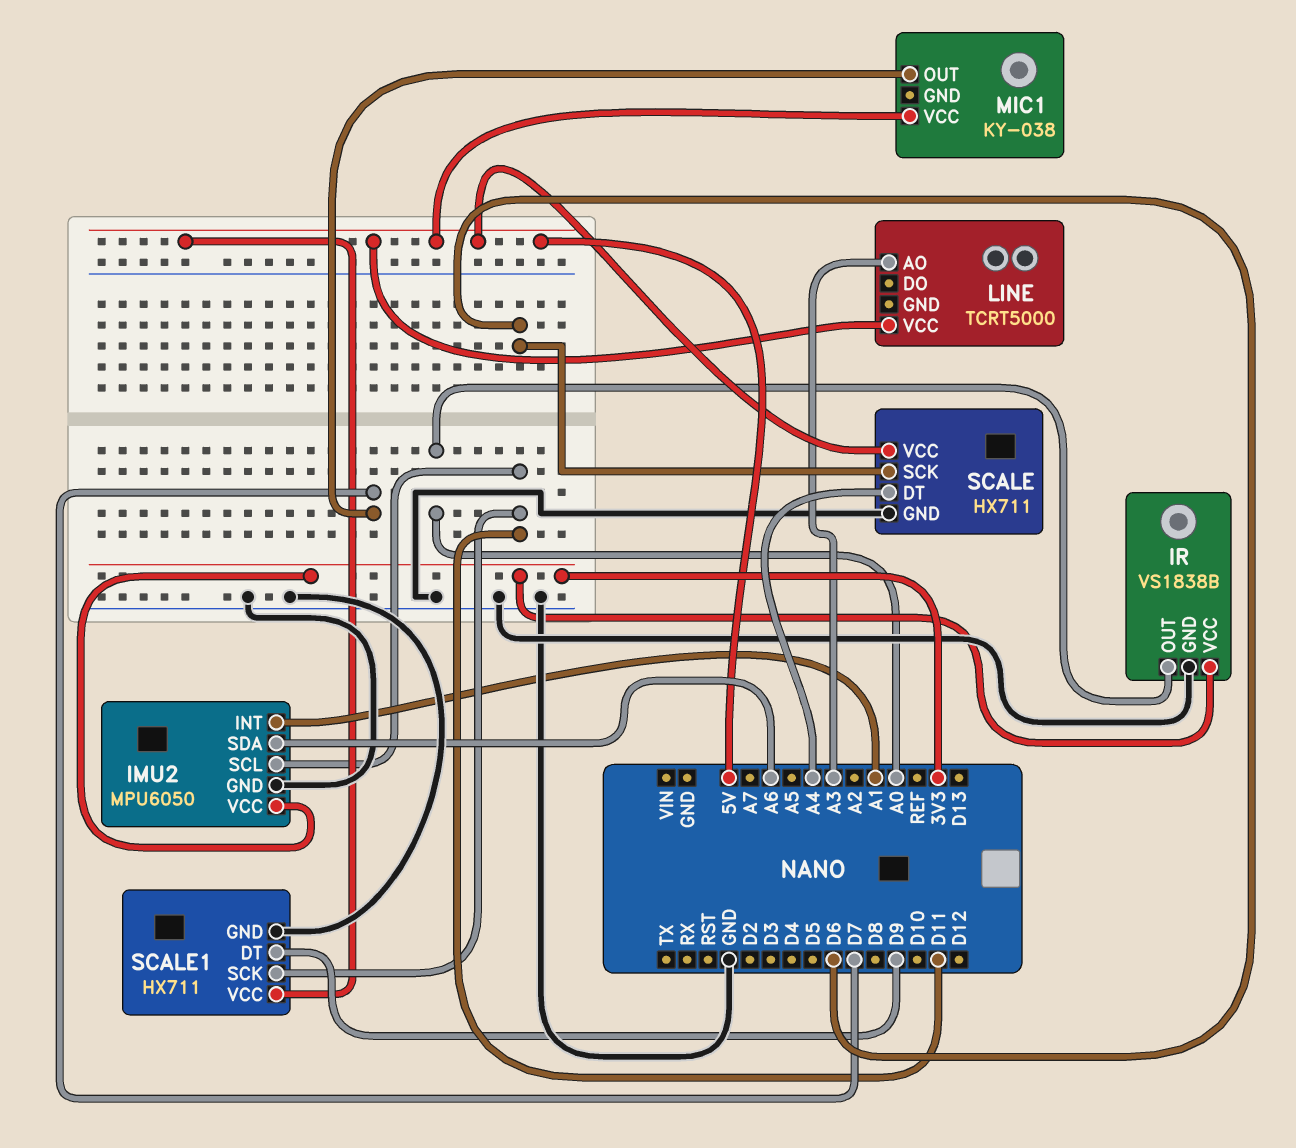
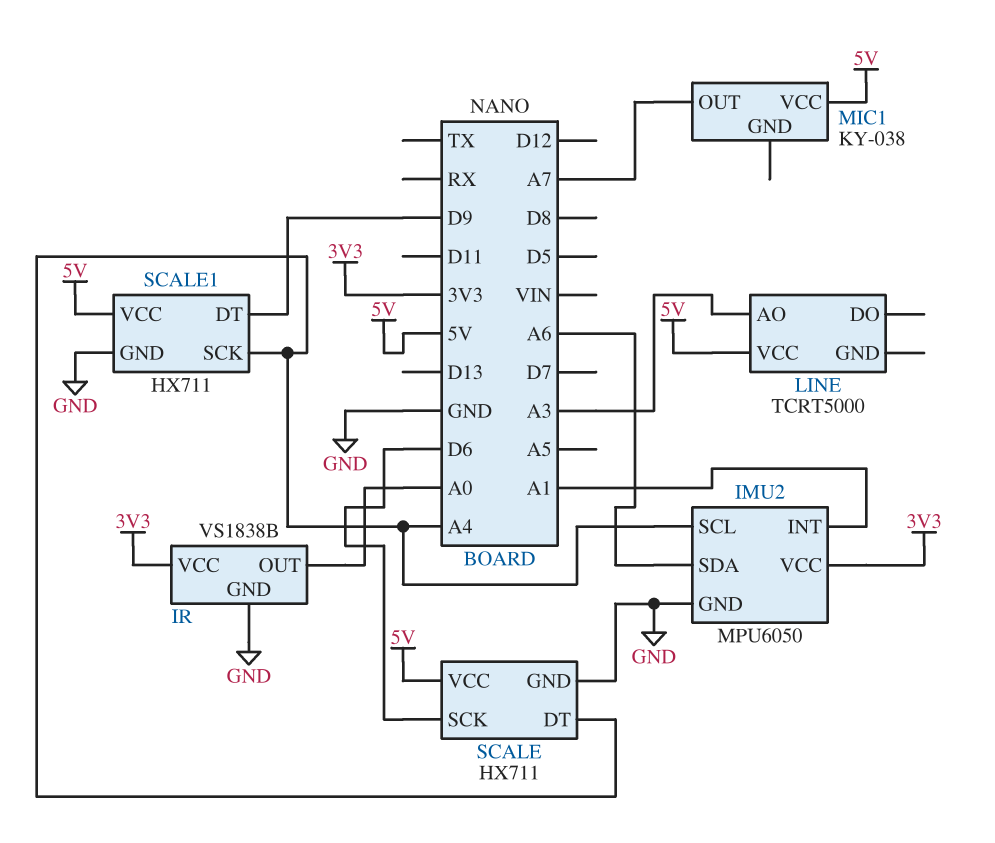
IMU2 pin SCL: D11 -> A4
MIC1 pin OUT: D7 -> A7
SCALE1 pin SCK: D11 -> A4

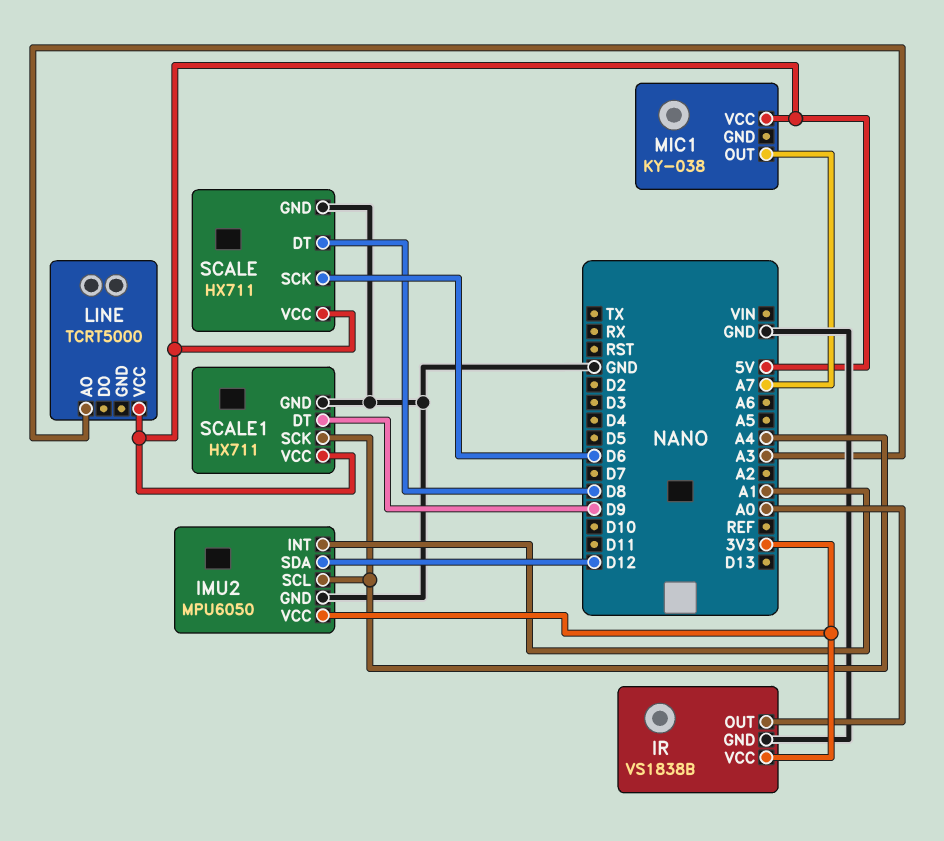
IMU2 pin SDA: A6 -> D12
SCALE pin DT: A4 -> D8

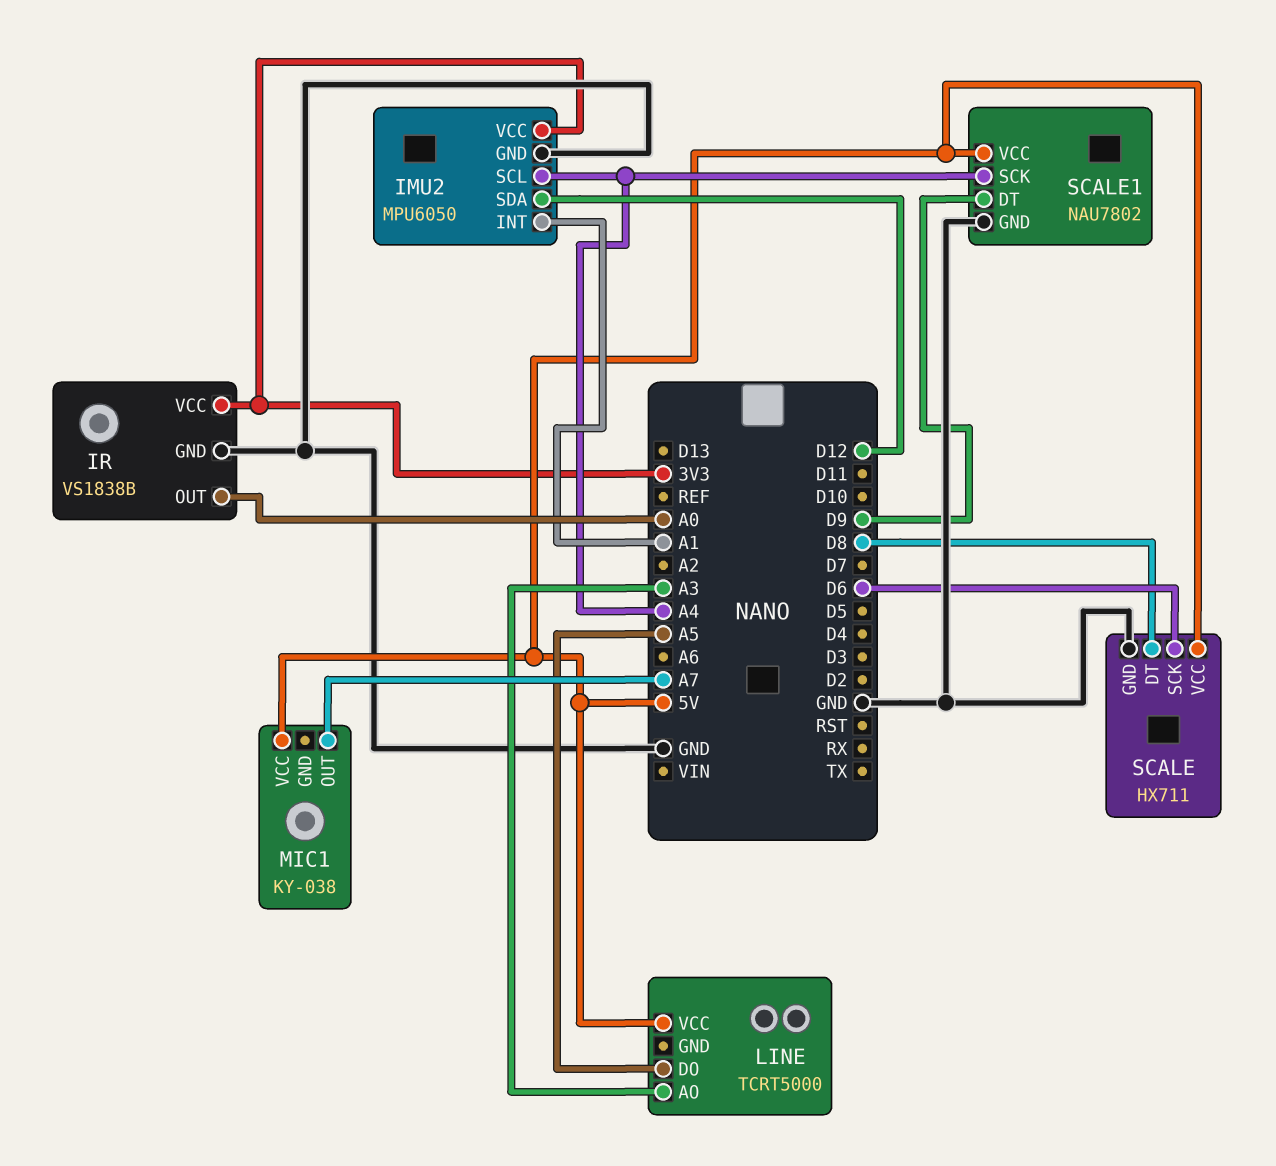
LINE pin DO: none -> A5
SCALE1: HX711 -> NAU7802

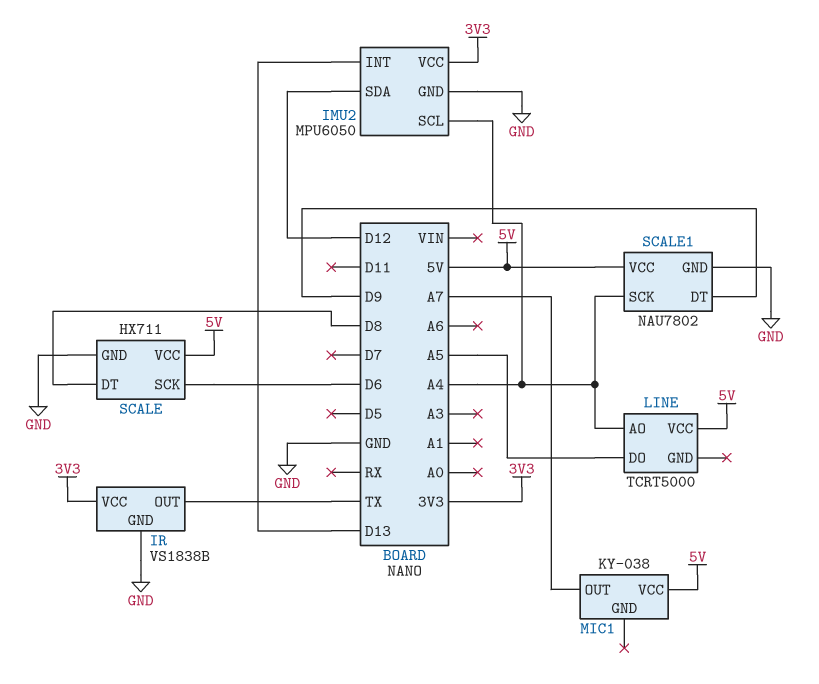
IMU2 pin INT: A1 -> D13
IR pin OUT: A0 -> TX
LINE pin AO: A3 -> A4

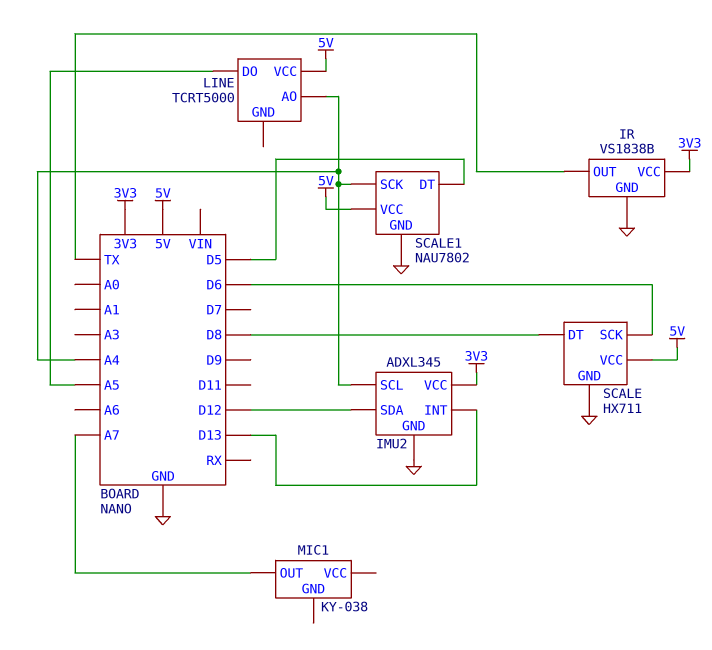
IMU2: MPU6050 -> ADXL345
MIC1 pin VCC: 5V -> none
SCALE1 pin DT: D9 -> D5

